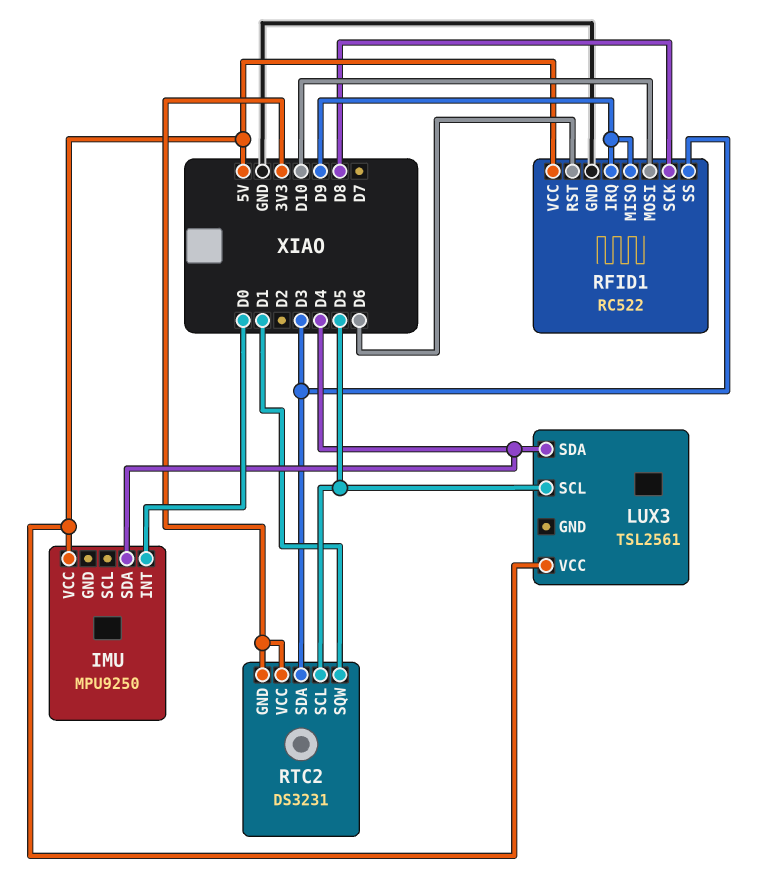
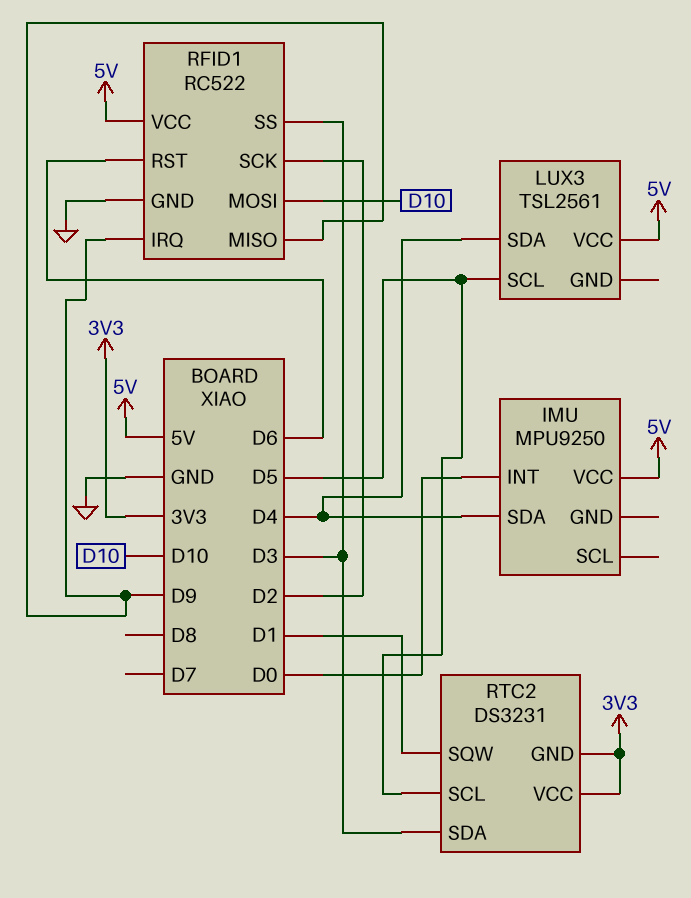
RFID1 pin SCK: D8 -> D2

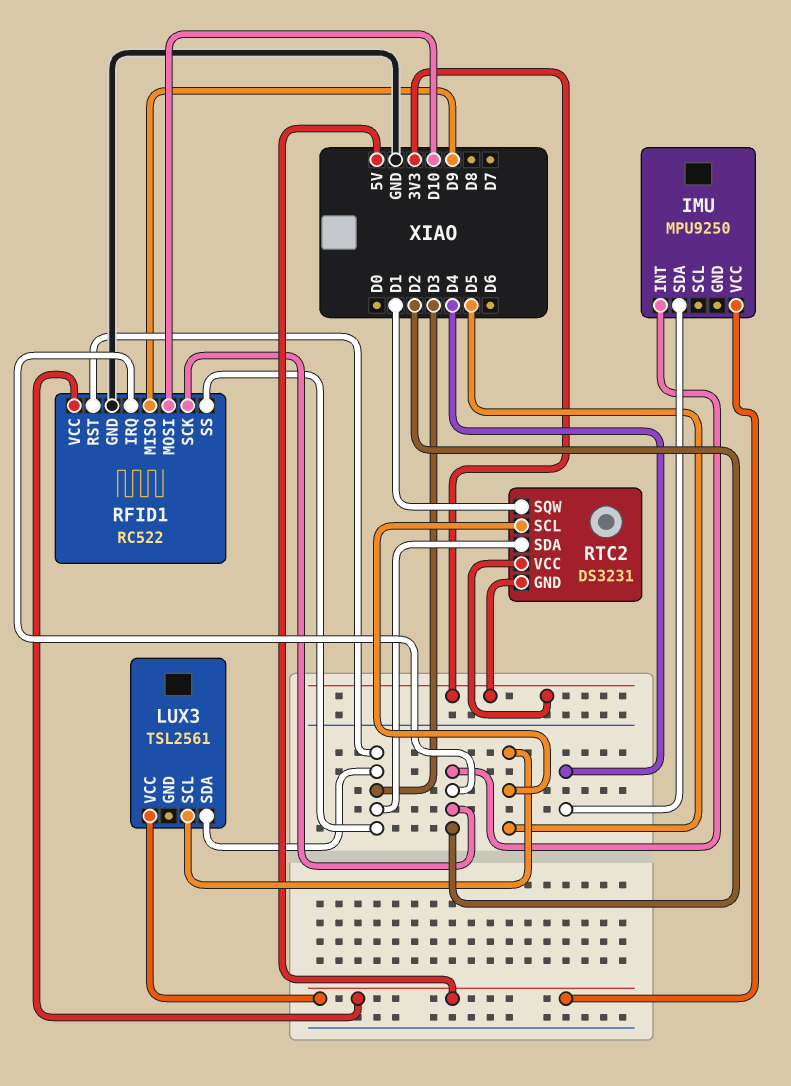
IMU pin INT: D0 -> D2
LUX3 pin SDA: D4 -> D3
RFID1 pin IRQ: D9 -> D2
RFID1 pin RST: D6 -> D3

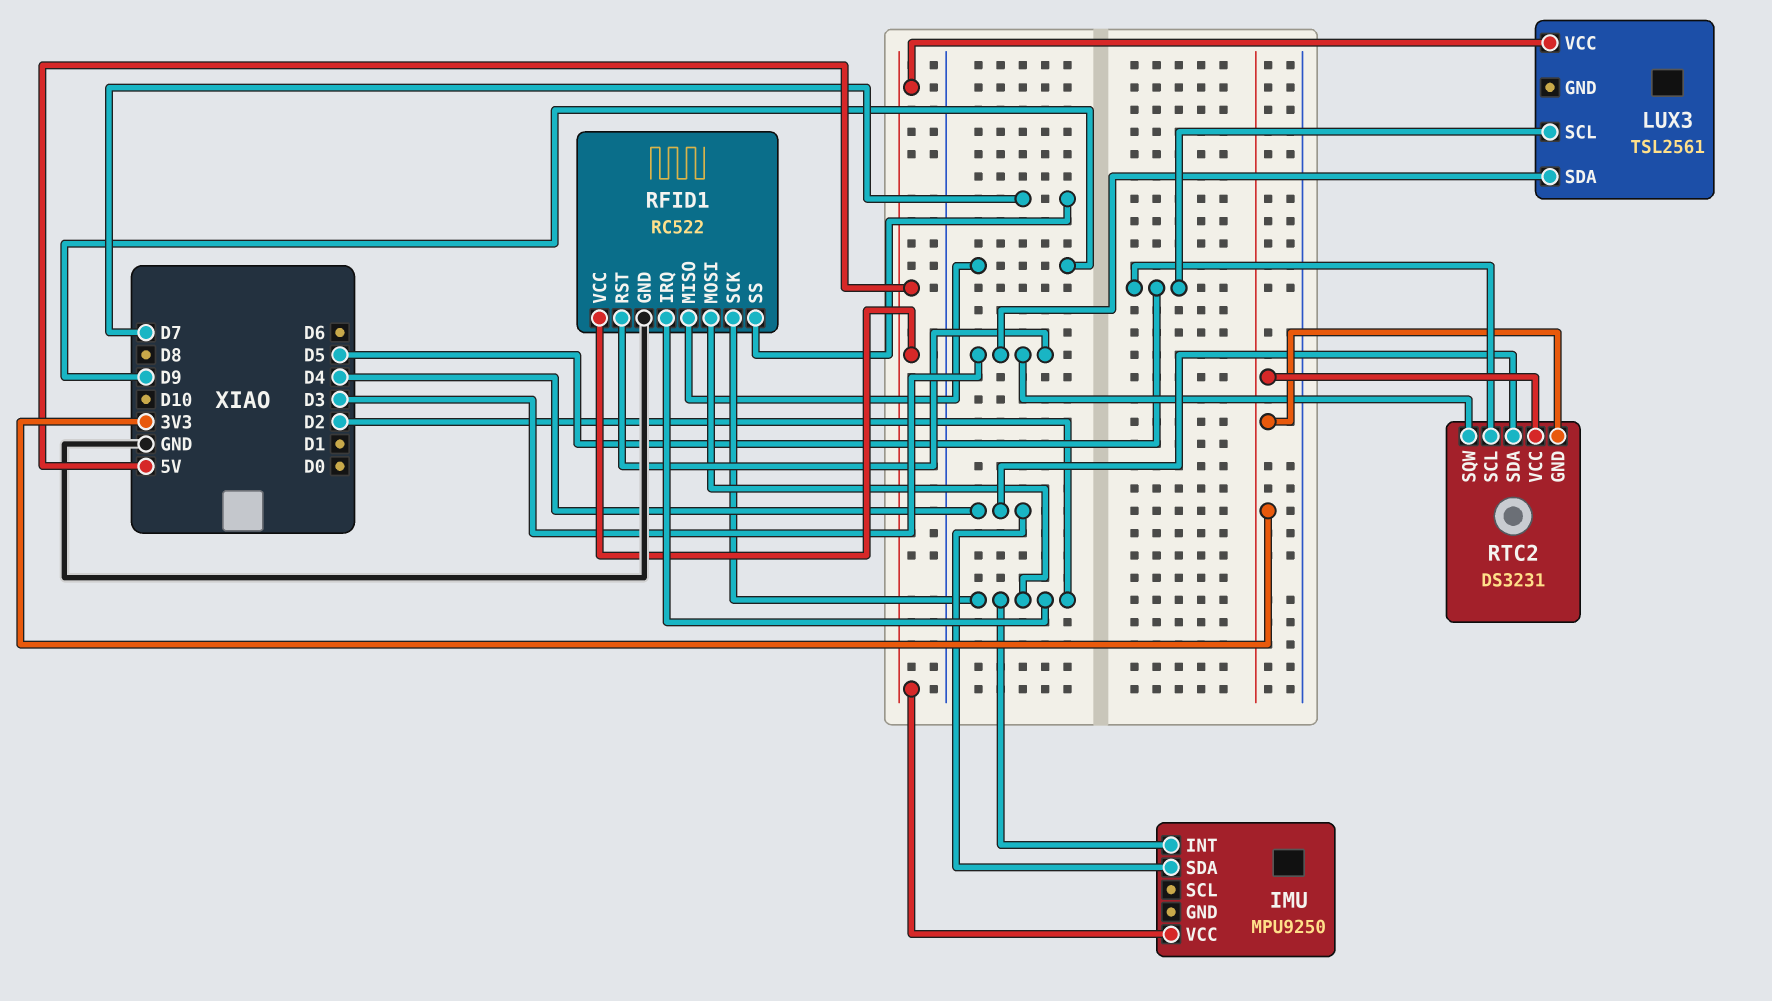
RFID1 pin MOSI: D10 -> D2
RFID1 pin SS: D3 -> D7
RTC2 pin SDA: D3 -> D4
RTC2 pin SQW: D1 -> D3

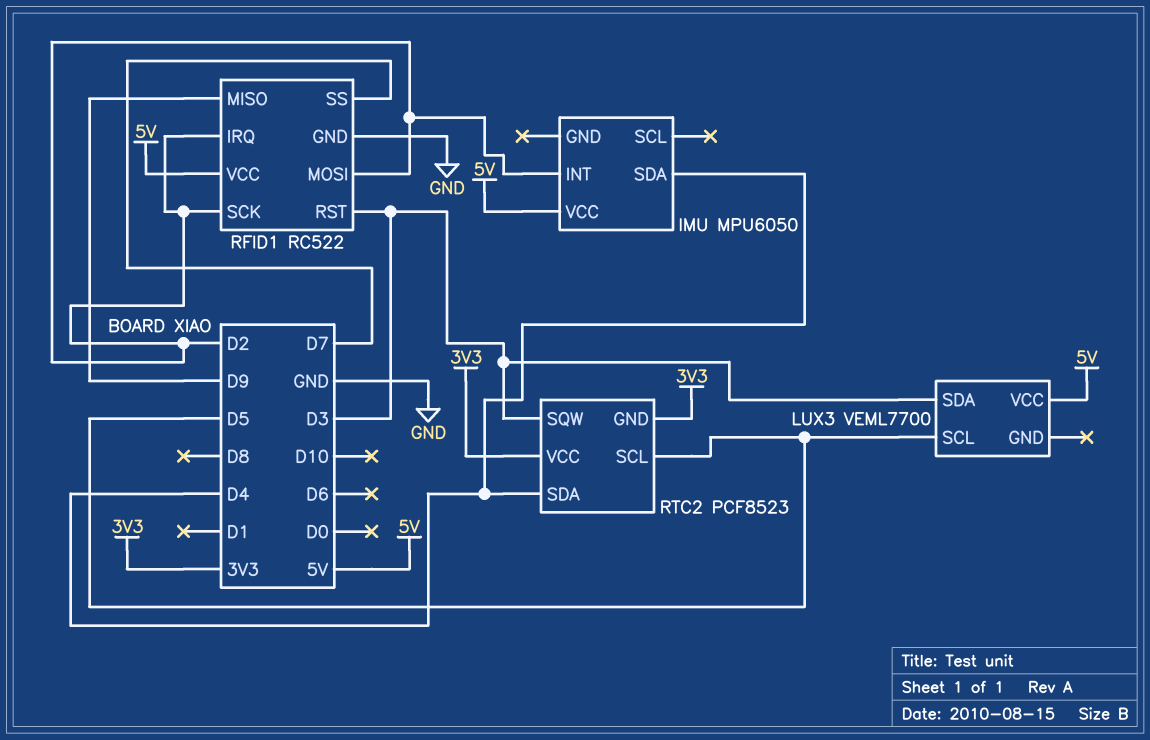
IMU: MPU9250 -> MPU6050
LUX3: TSL2561 -> VEML7700
RTC2: DS3231 -> PCF8523

